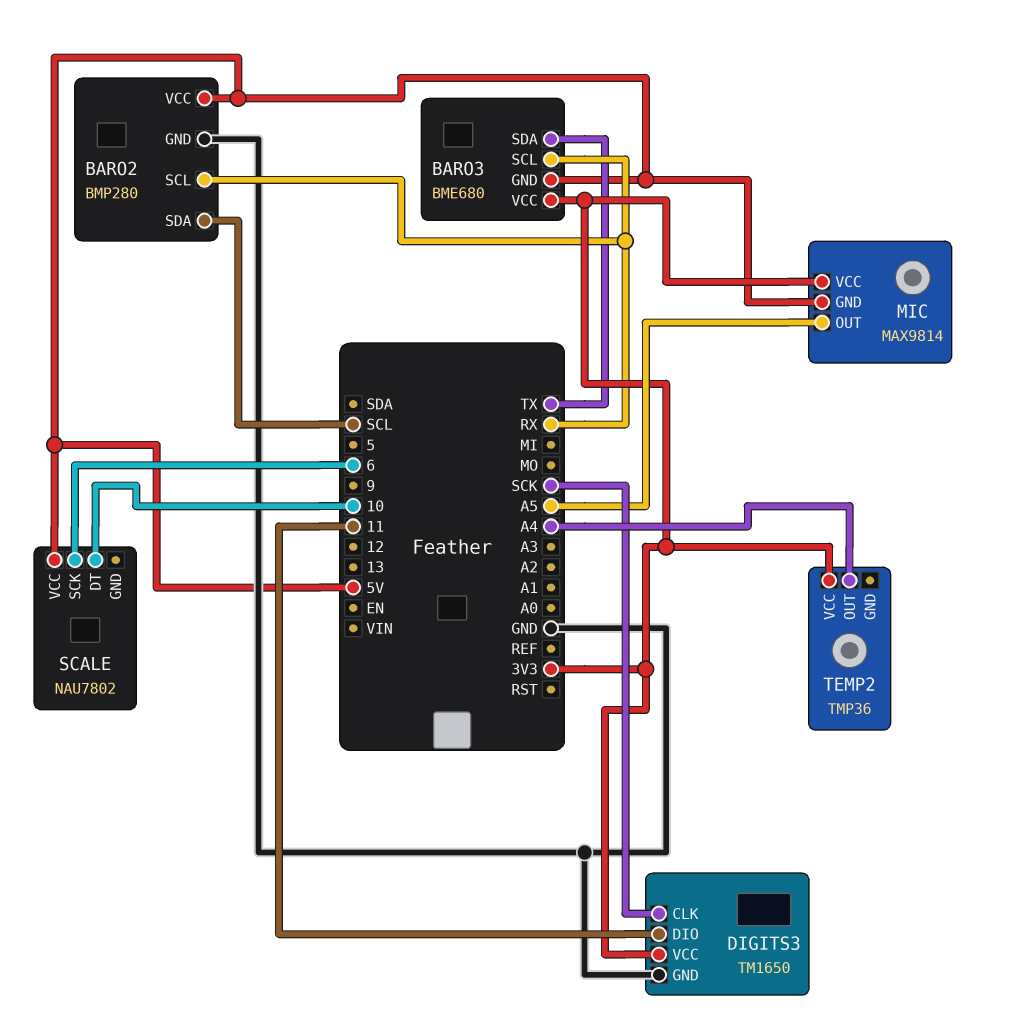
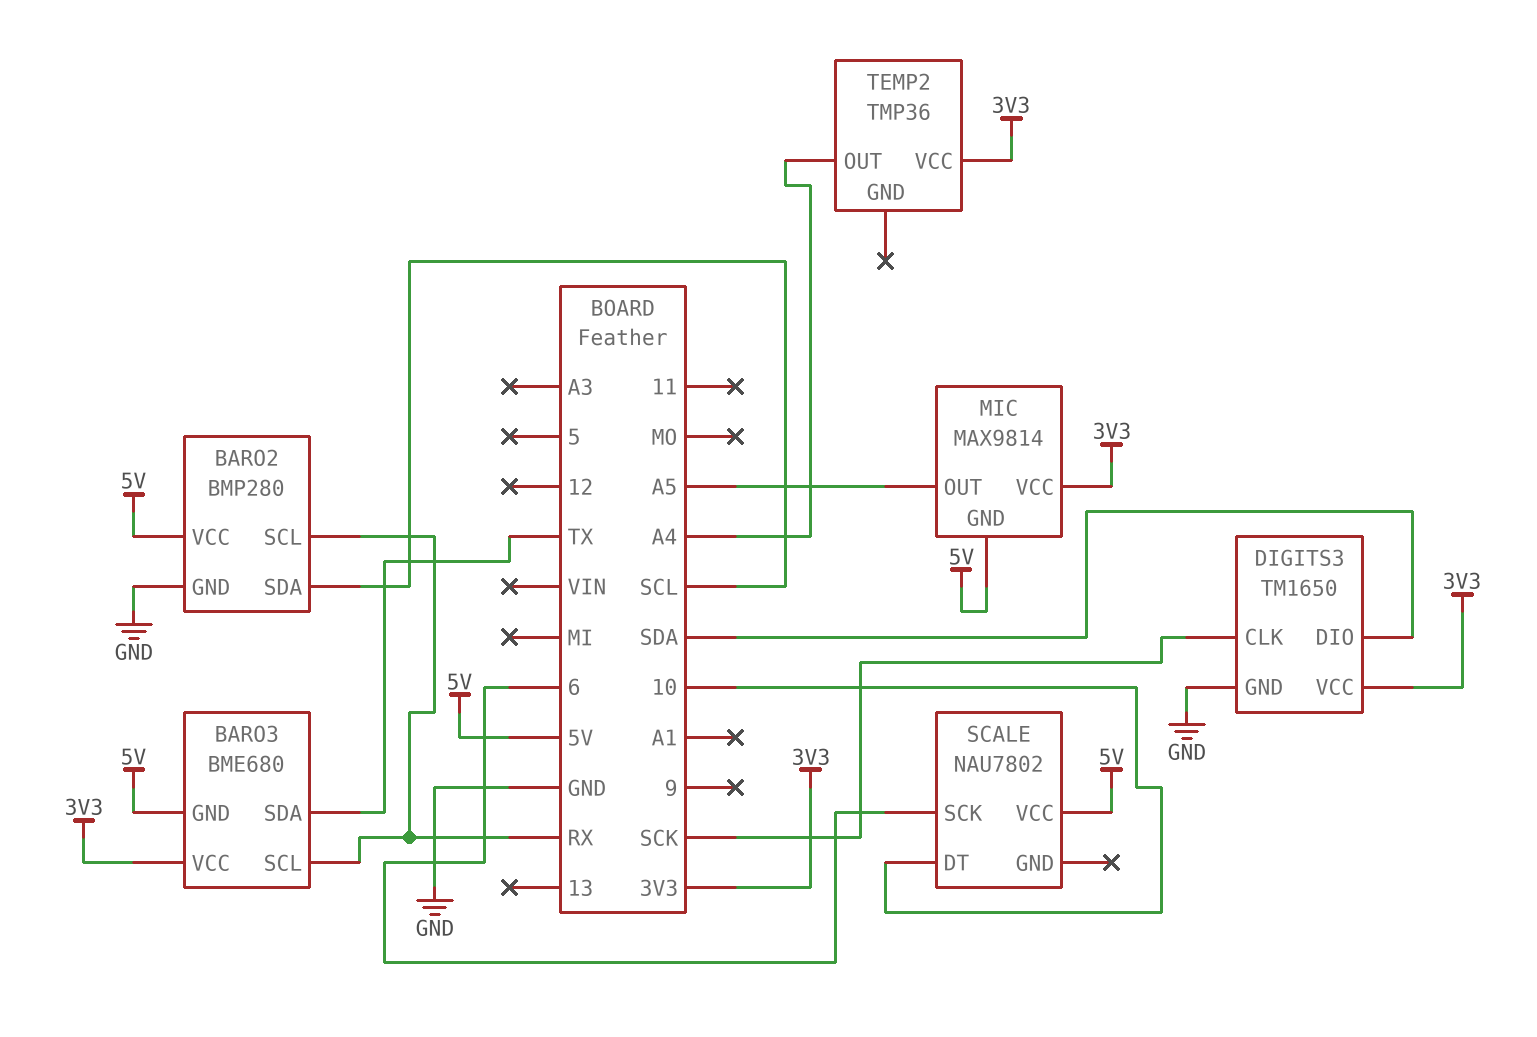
DIGITS3 pin DIO: 11 -> SDA

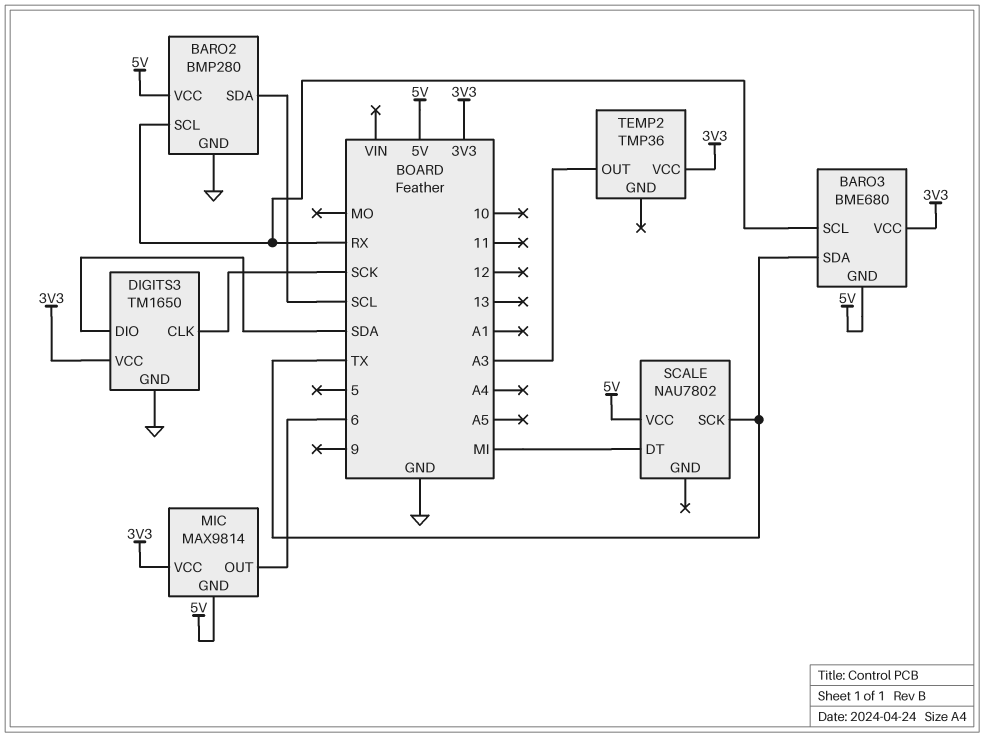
MIC pin OUT: A5 -> 6
SCALE pin DT: 10 -> MI
SCALE pin SCK: 6 -> TX
TEMP2 pin OUT: A4 -> A3

